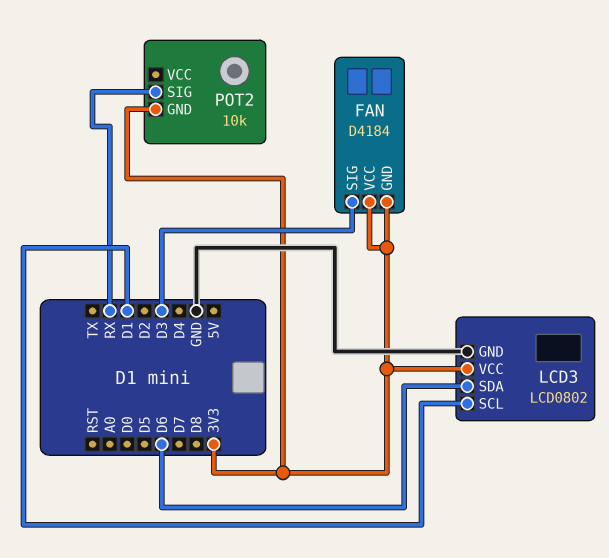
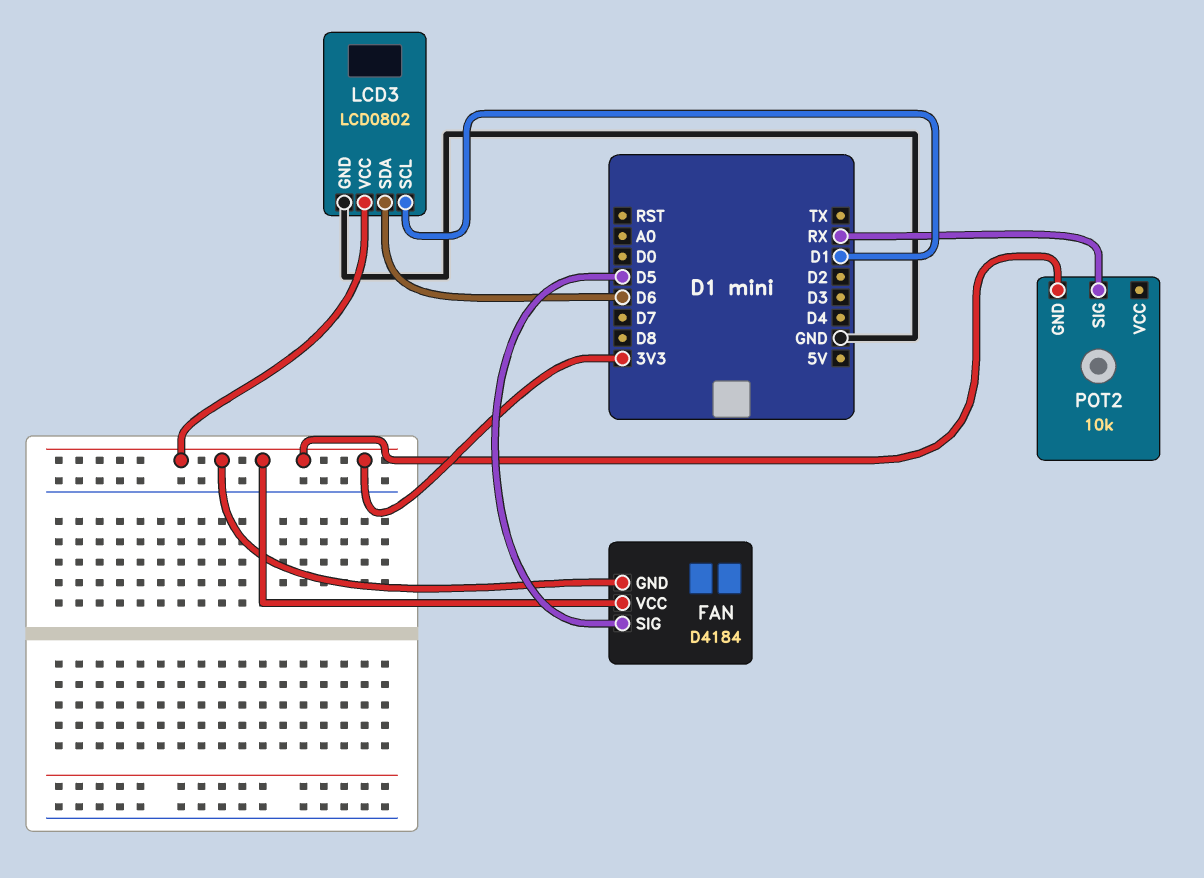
FAN pin SIG: D3 -> D5

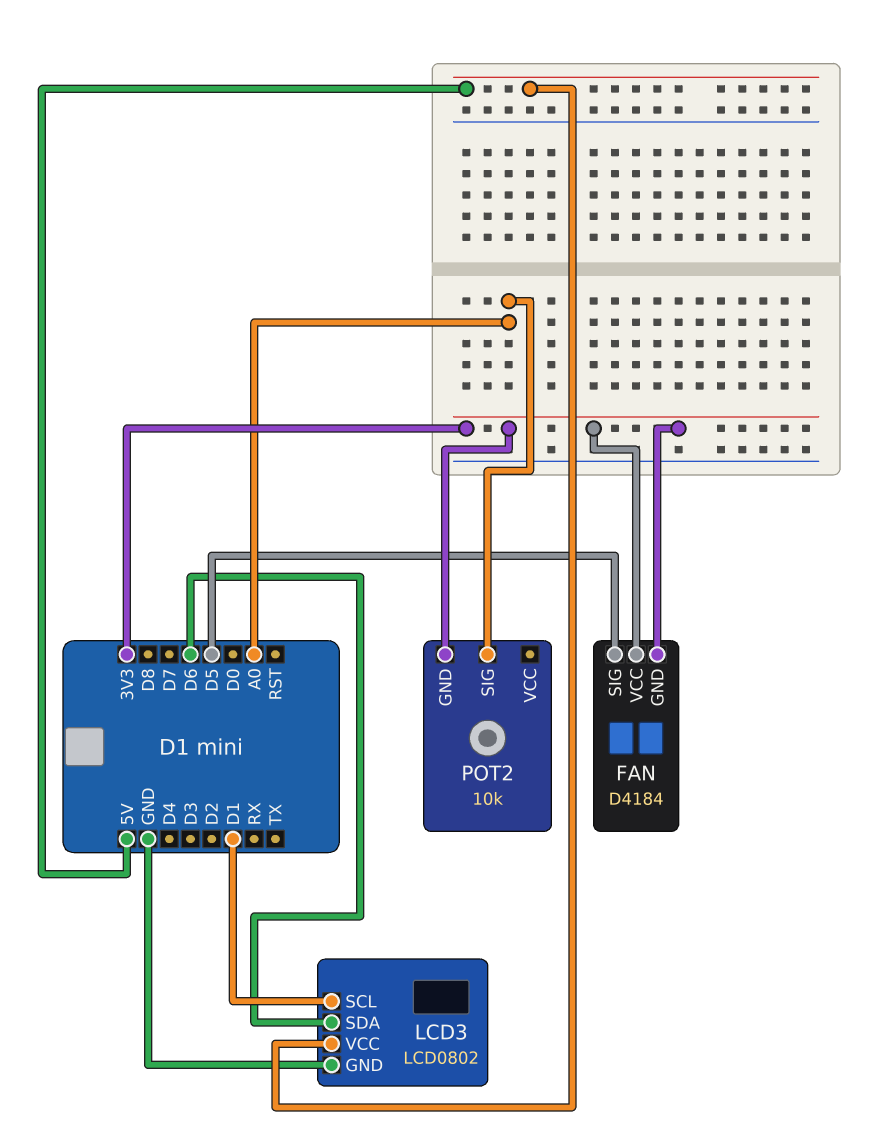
LCD3 pin VCC: 3V3 -> 5V
POT2 pin SIG: RX -> A0

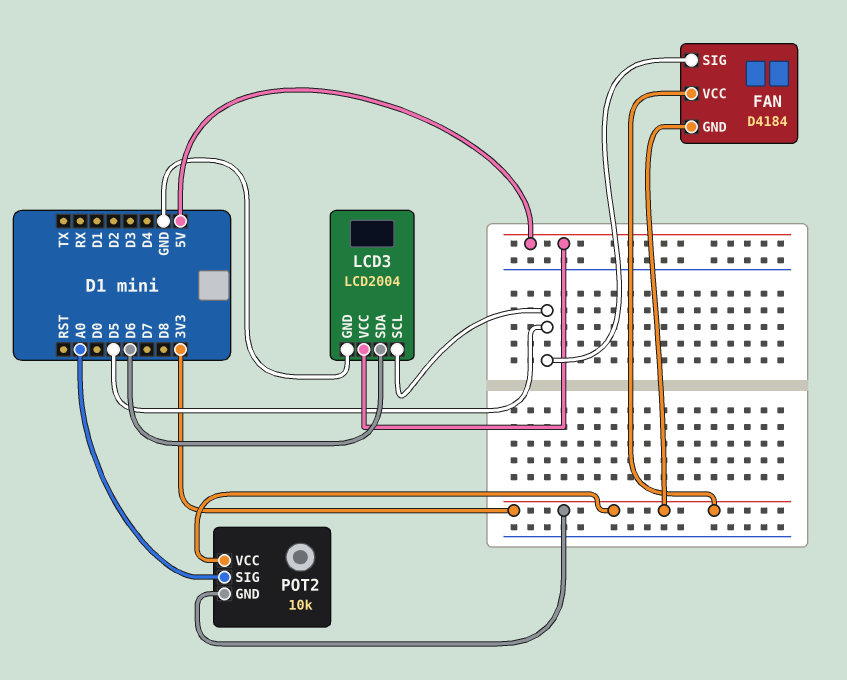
LCD3: LCD0802 -> LCD2004
LCD3 pin SCL: D1 -> D5
POT2 pin VCC: none -> 3V3

